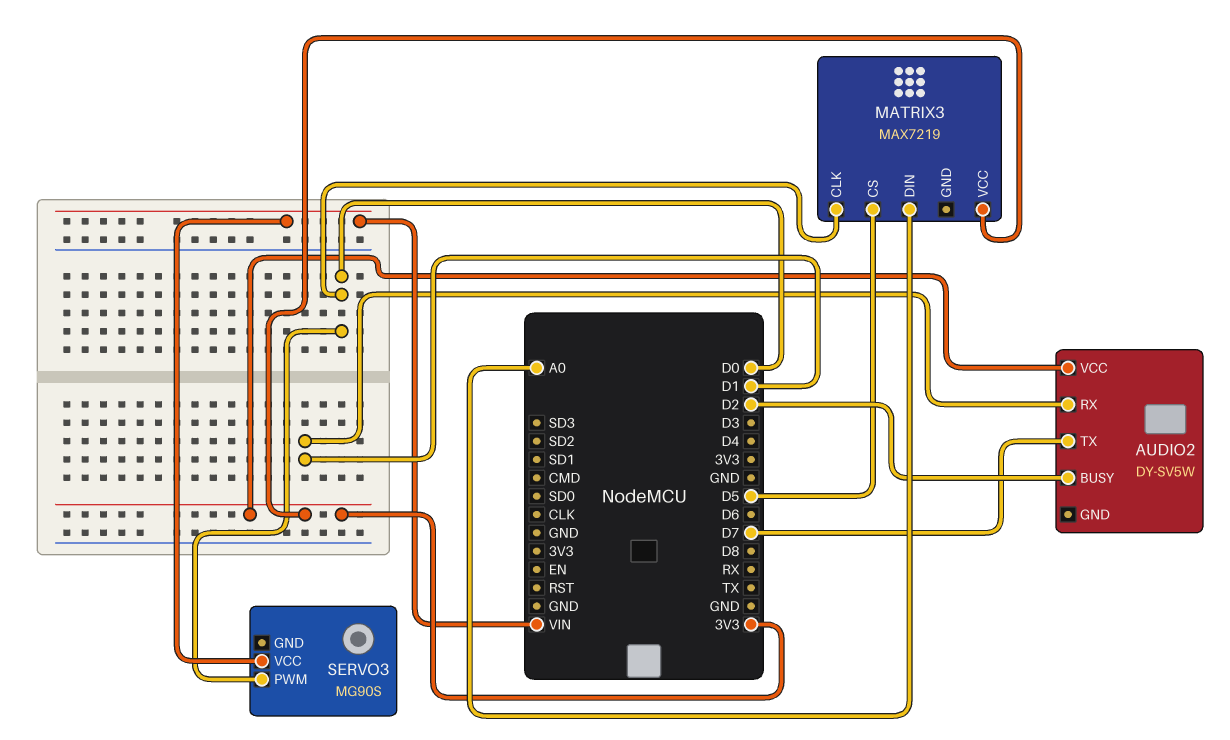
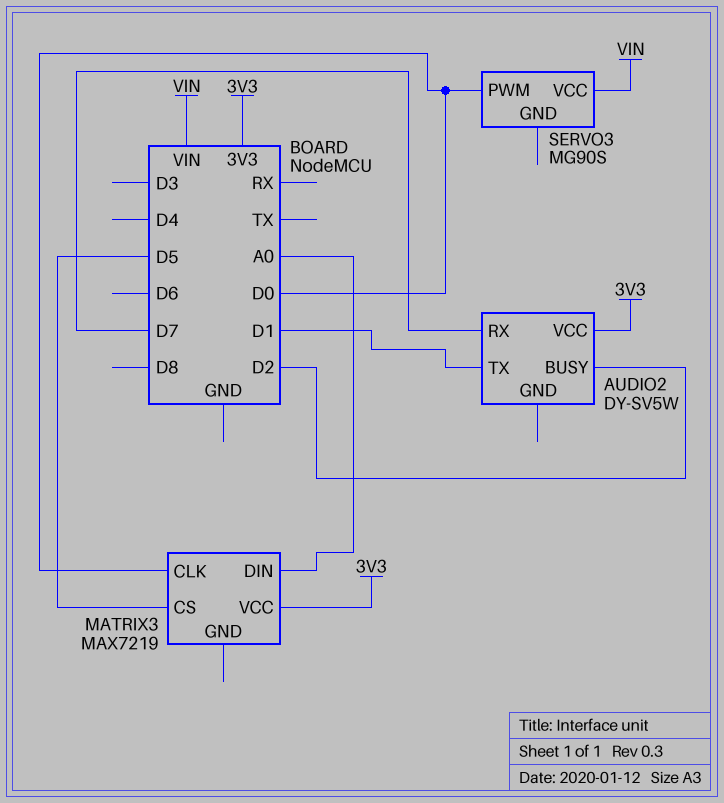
AUDIO2 pin RX: D1 -> D7
AUDIO2 pin TX: D7 -> D1

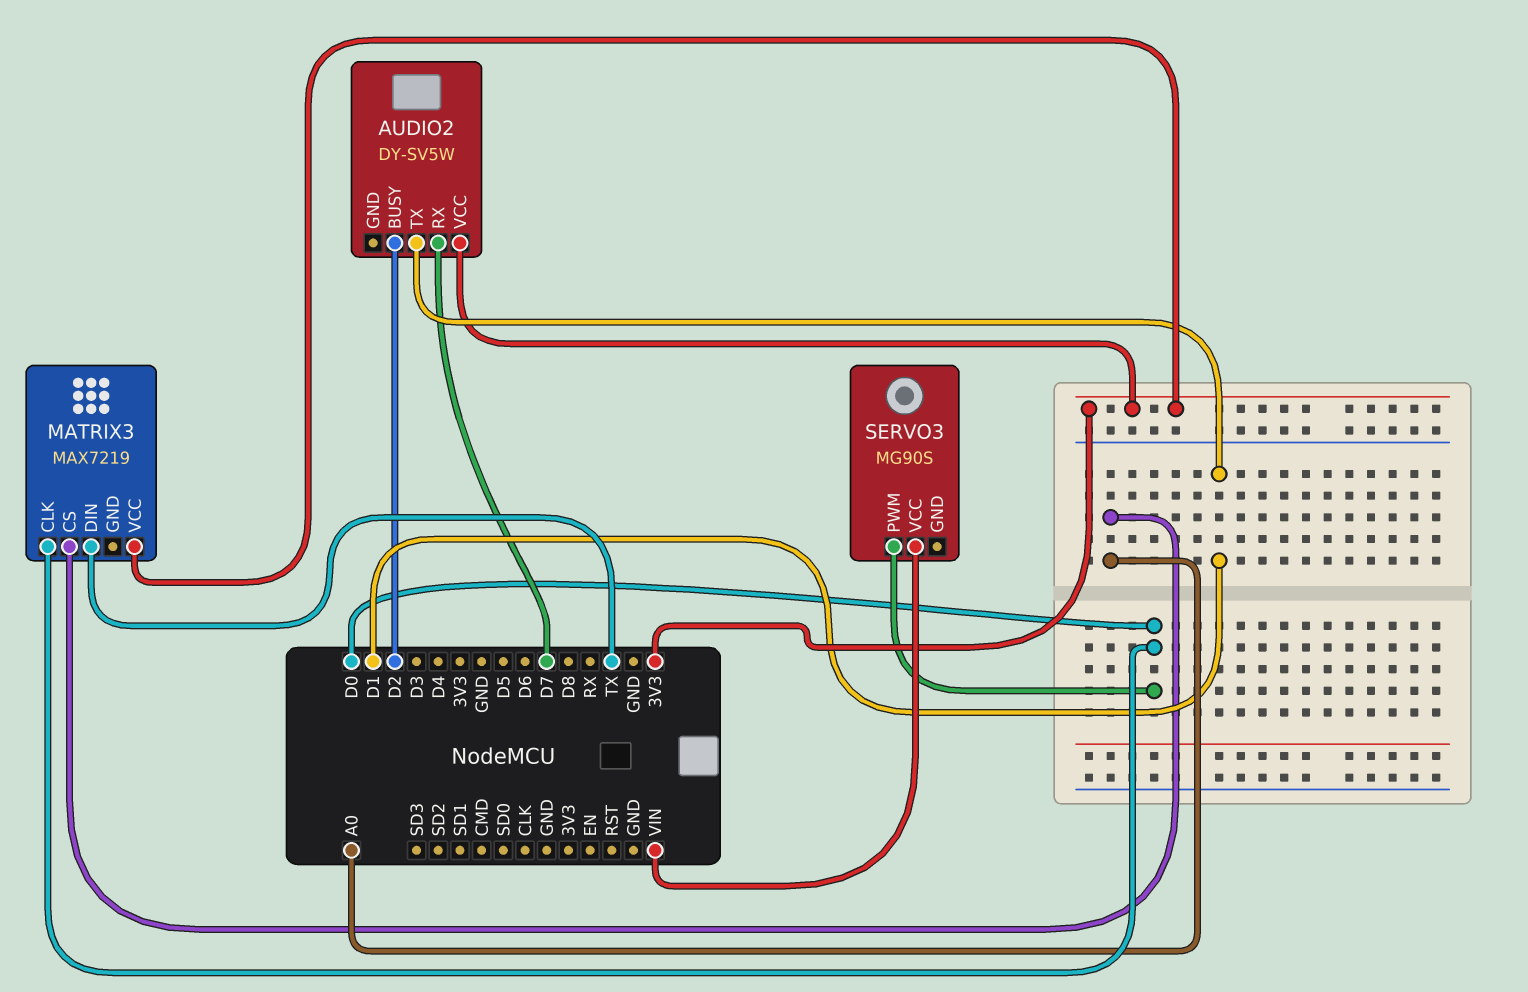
MATRIX3 pin CS: D5 -> A0
MATRIX3 pin DIN: A0 -> TX

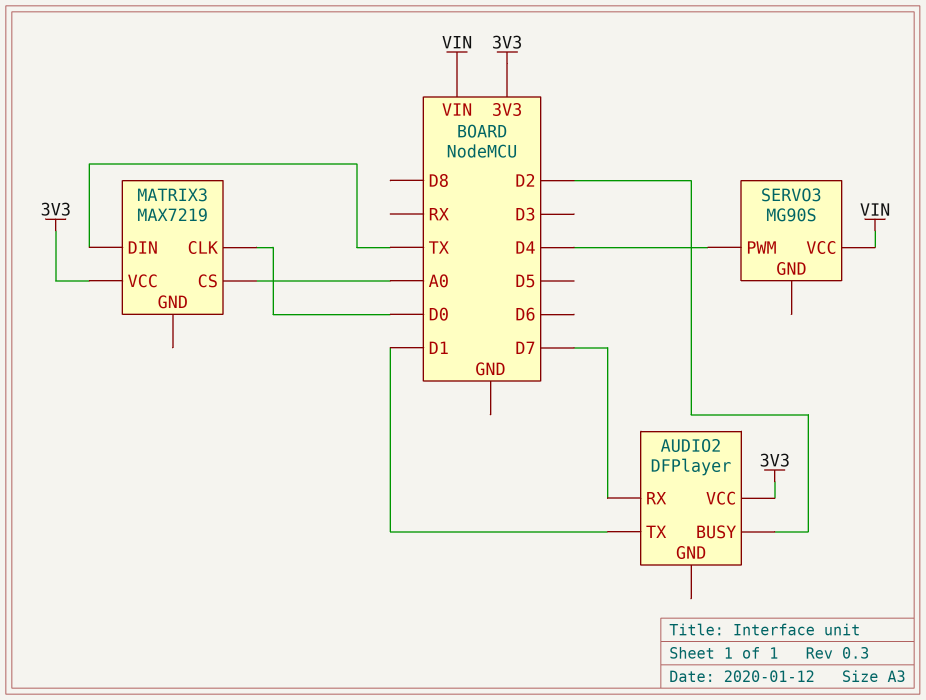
AUDIO2: DY-SV5W -> DFPlayer
SERVO3 pin PWM: D0 -> D4

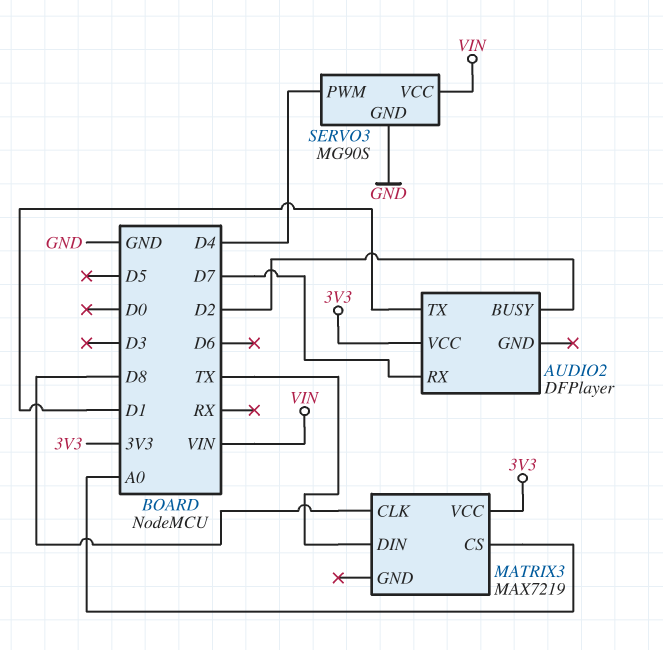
MATRIX3 pin CLK: D0 -> D8
SERVO3 pin GND: none -> GND

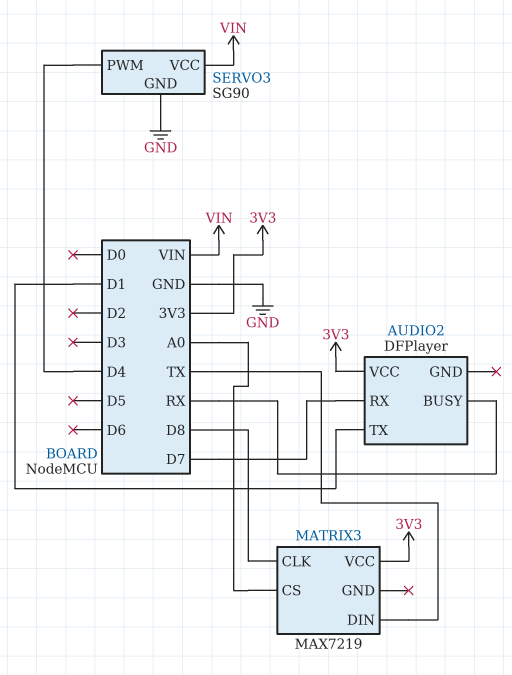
AUDIO2 pin BUSY: D2 -> RX
SERVO3: MG90S -> SG90

